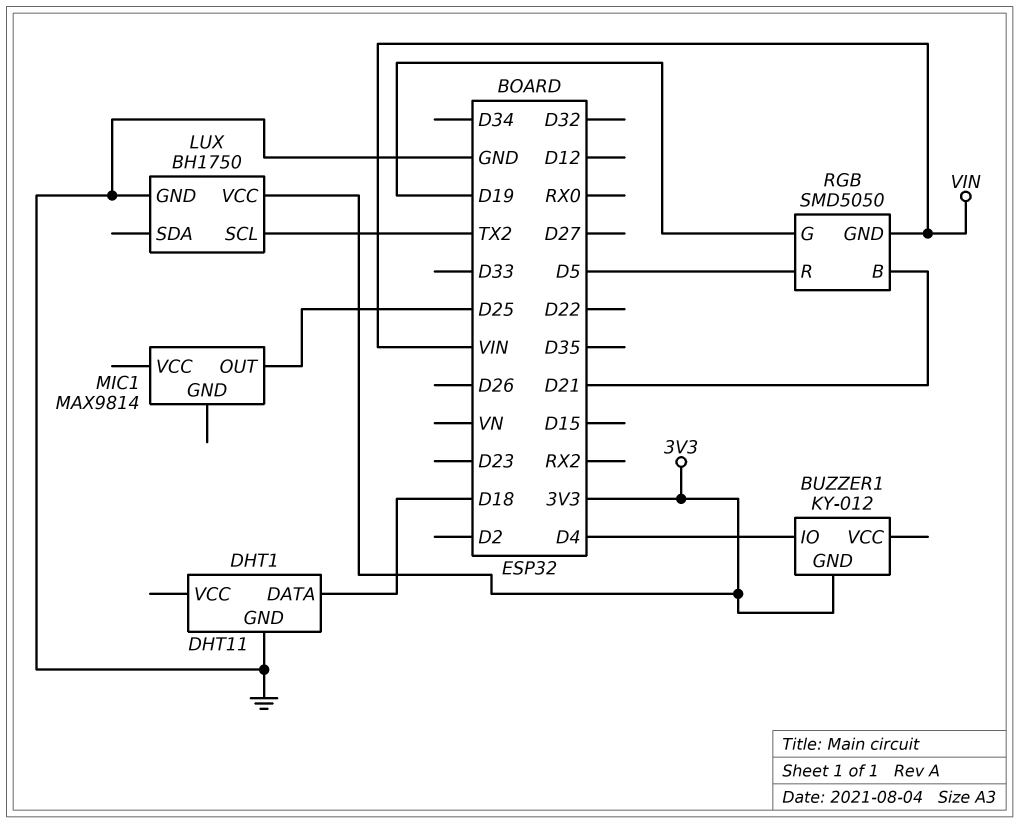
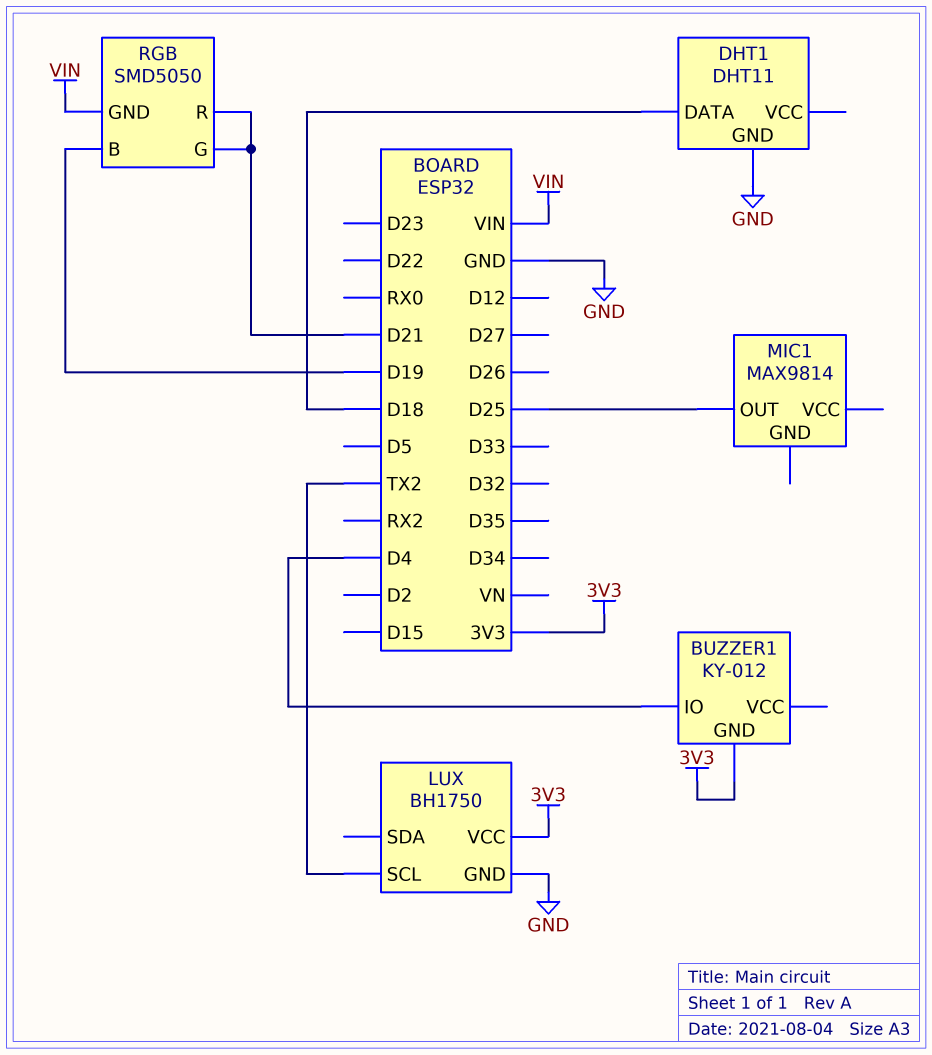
RGB pin B: D21 -> D19
RGB pin G: D19 -> D21
RGB pin R: D5 -> D21

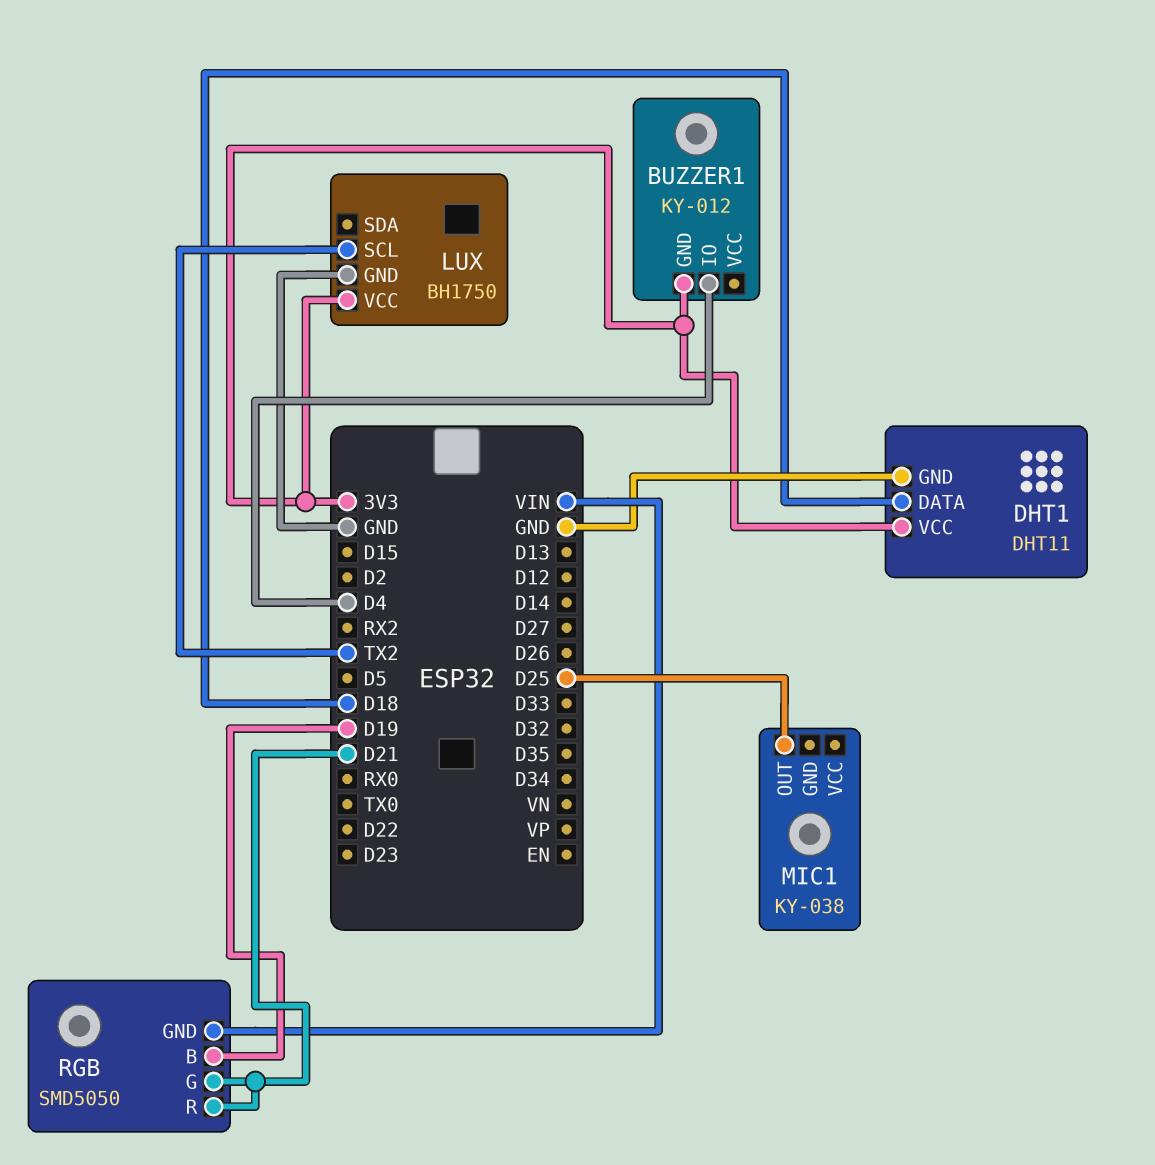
DHT1 pin VCC: none -> 3V3
MIC1: MAX9814 -> KY-038

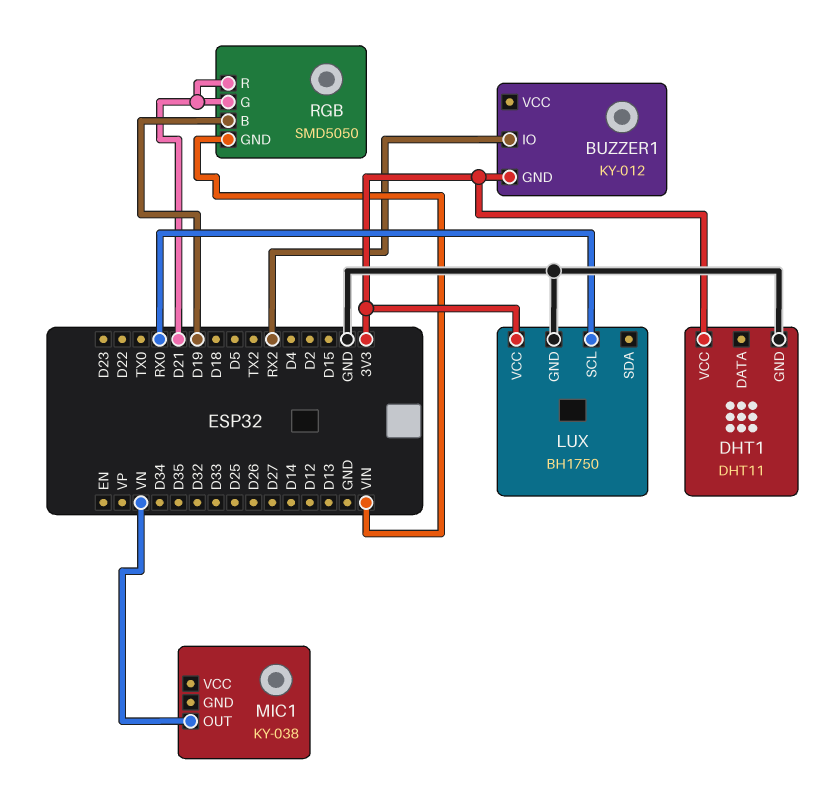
BUZZER1 pin IO: D4 -> RX2
DHT1 pin DATA: D18 -> none
LUX pin SCL: TX2 -> RX0
MIC1 pin OUT: D25 -> VN

